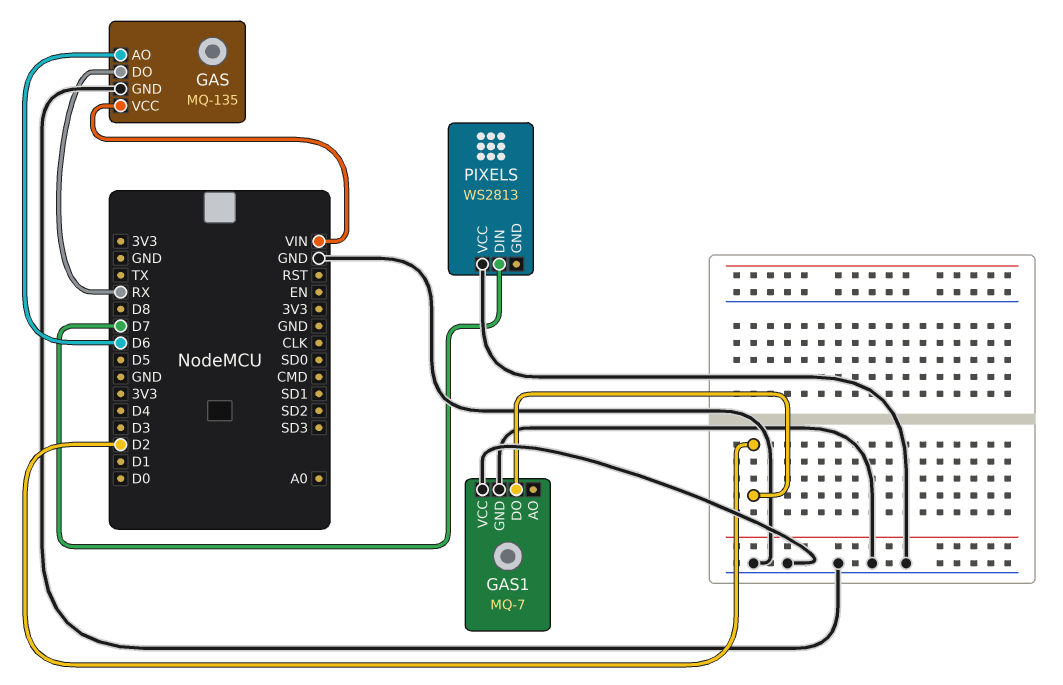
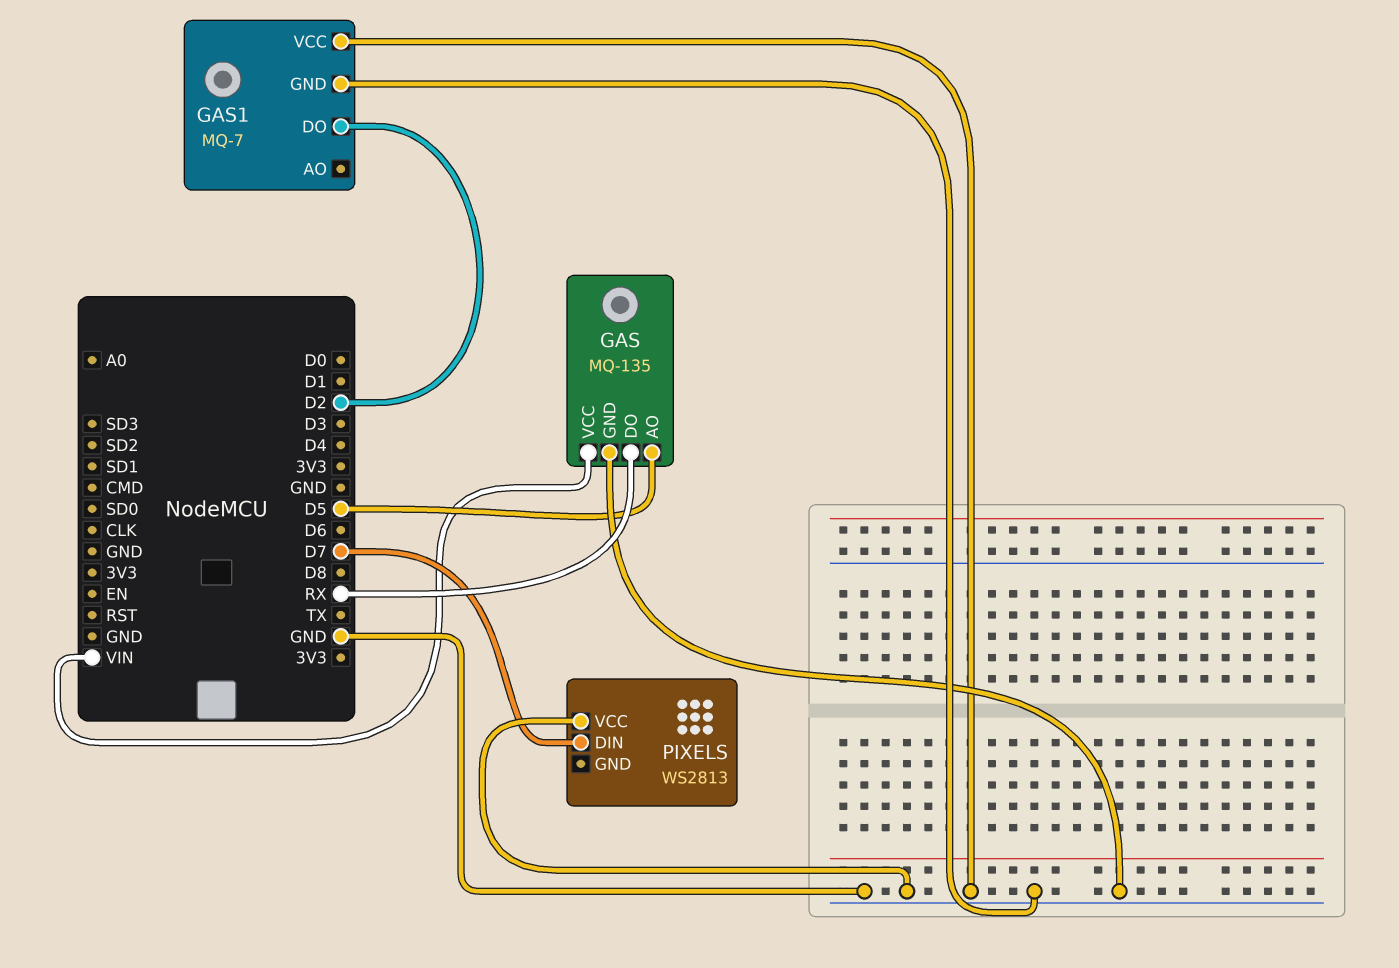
GAS pin AO: D6 -> D5

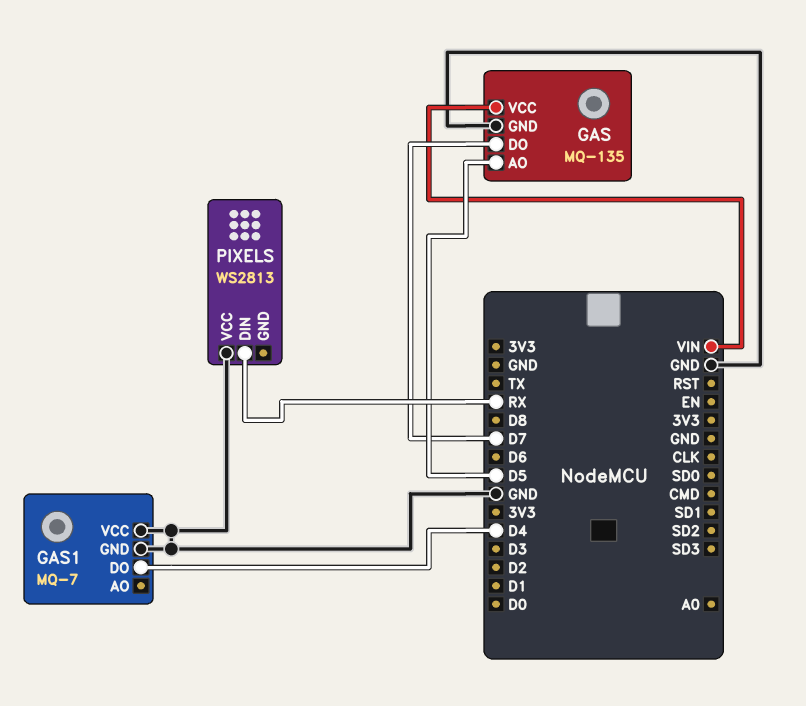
GAS pin DO: RX -> D7
GAS1 pin DO: D2 -> D4
PIXELS pin DIN: D7 -> RX

